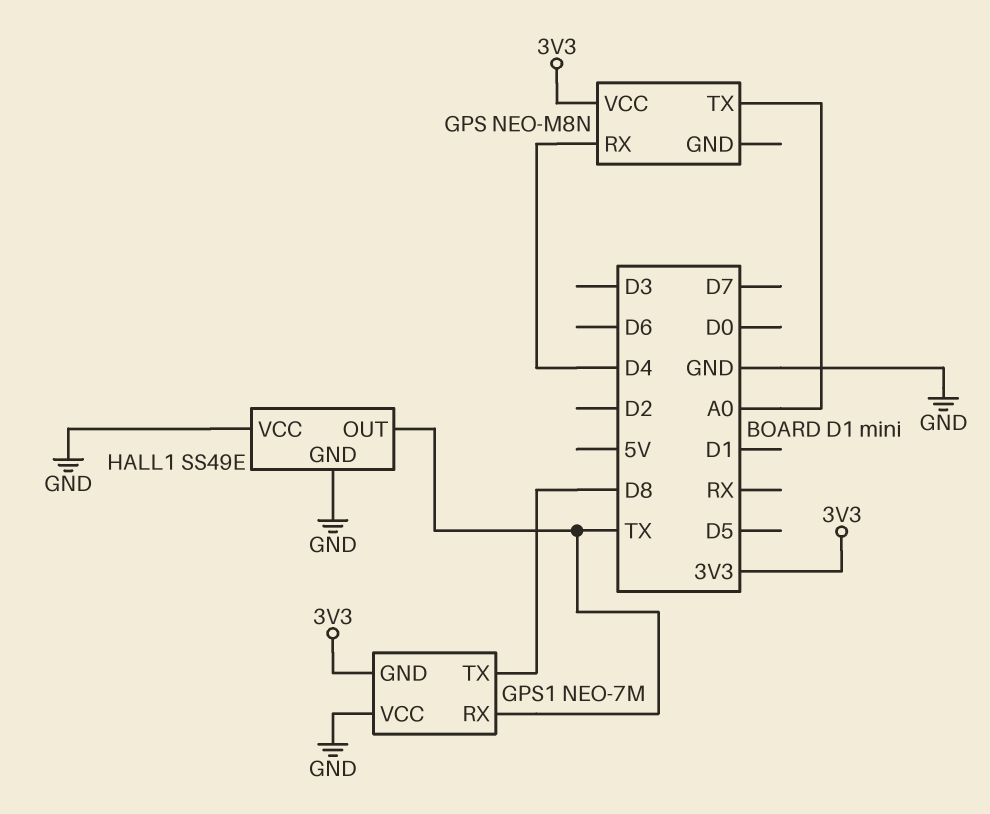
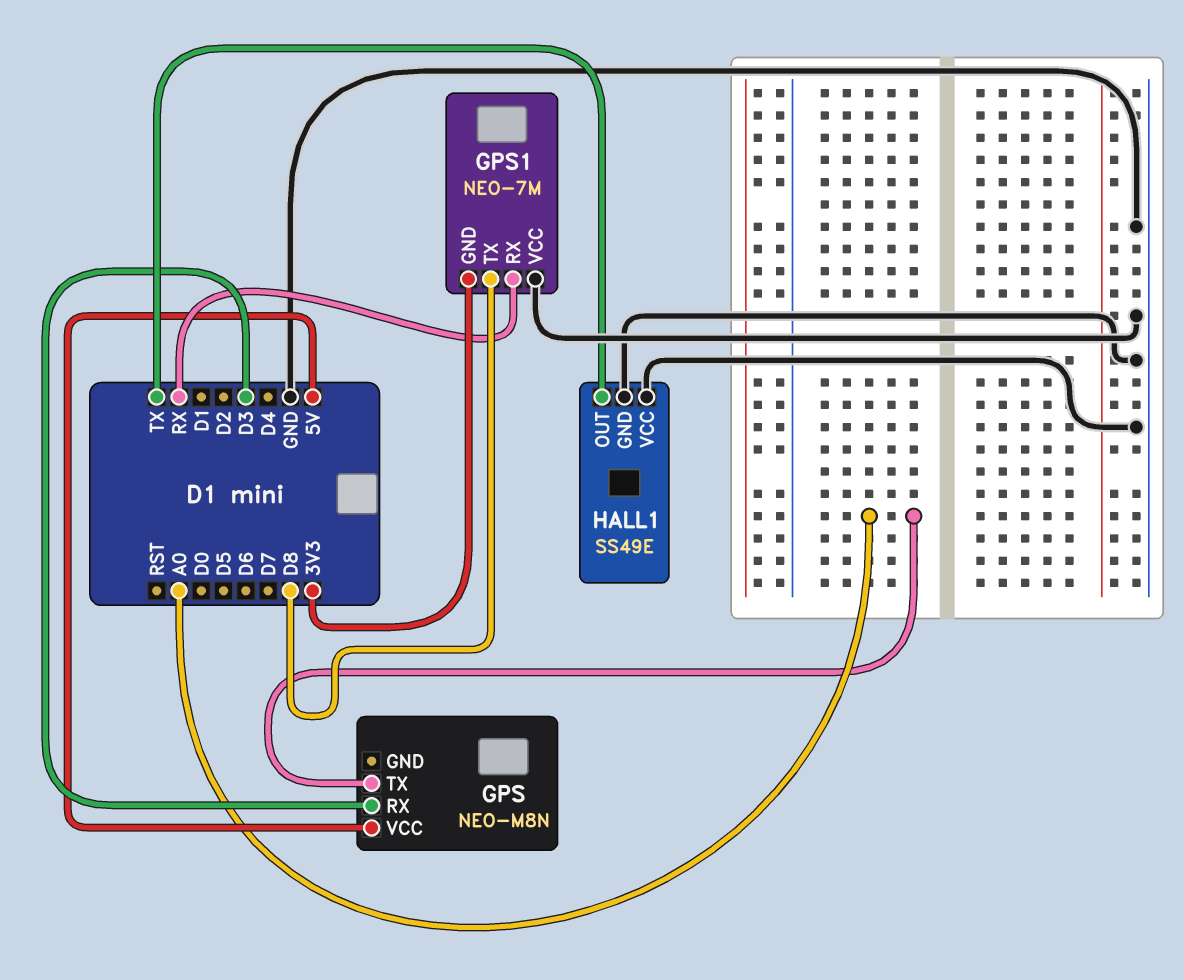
GPS pin RX: D4 -> D3
GPS pin VCC: 3V3 -> 5V
GPS1 pin RX: TX -> RX

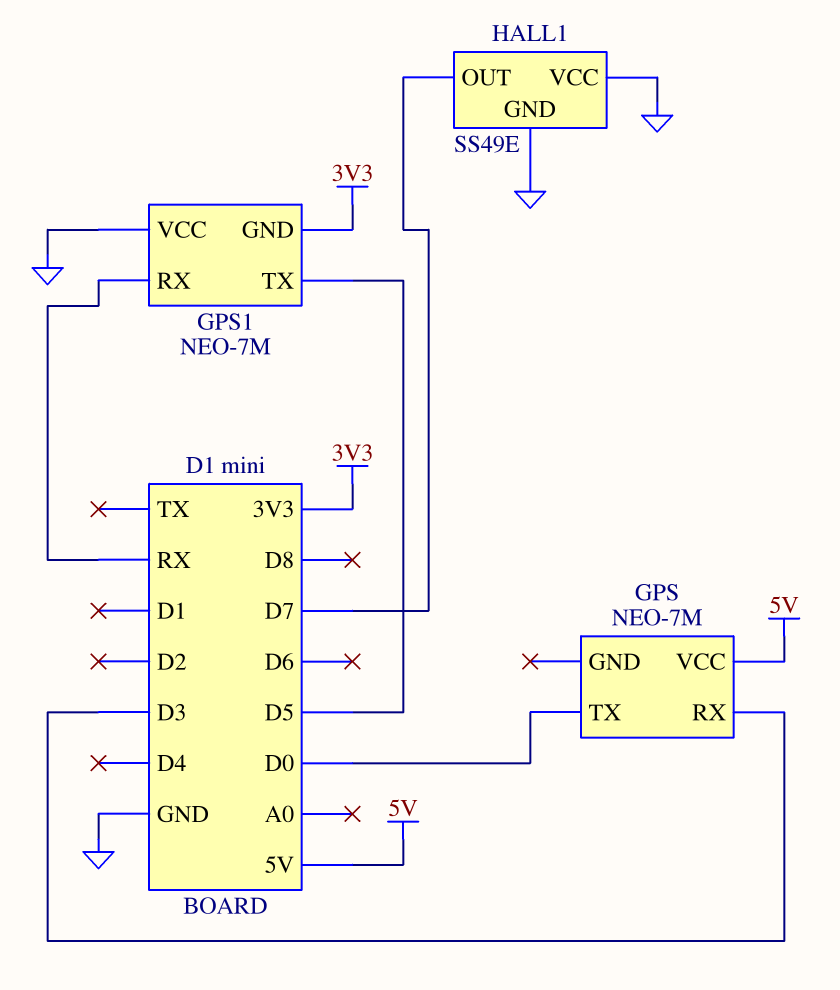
GPS: NEO-M8N -> NEO-7M
GPS pin TX: A0 -> D0
GPS1 pin TX: D8 -> D5
HALL1 pin OUT: TX -> D7

